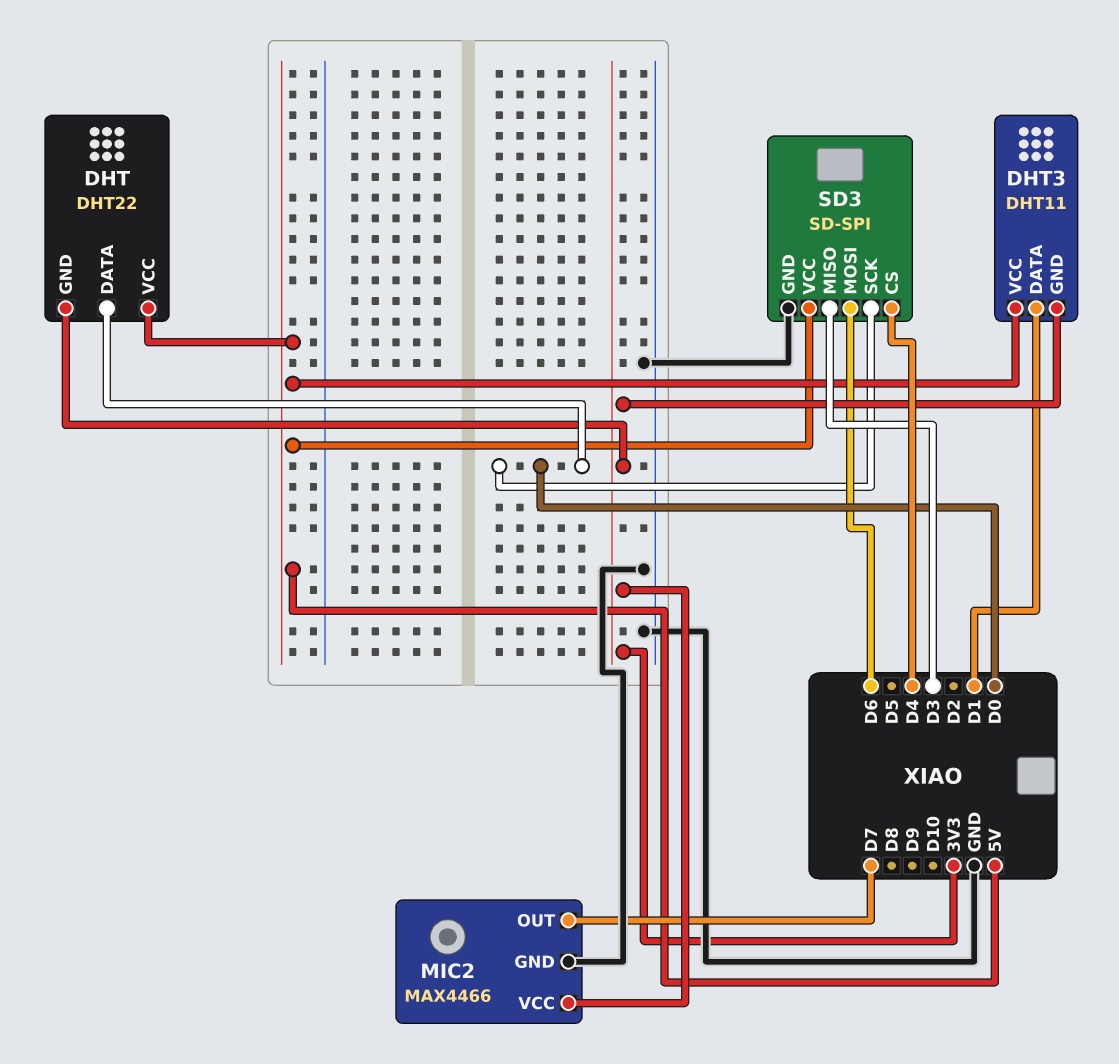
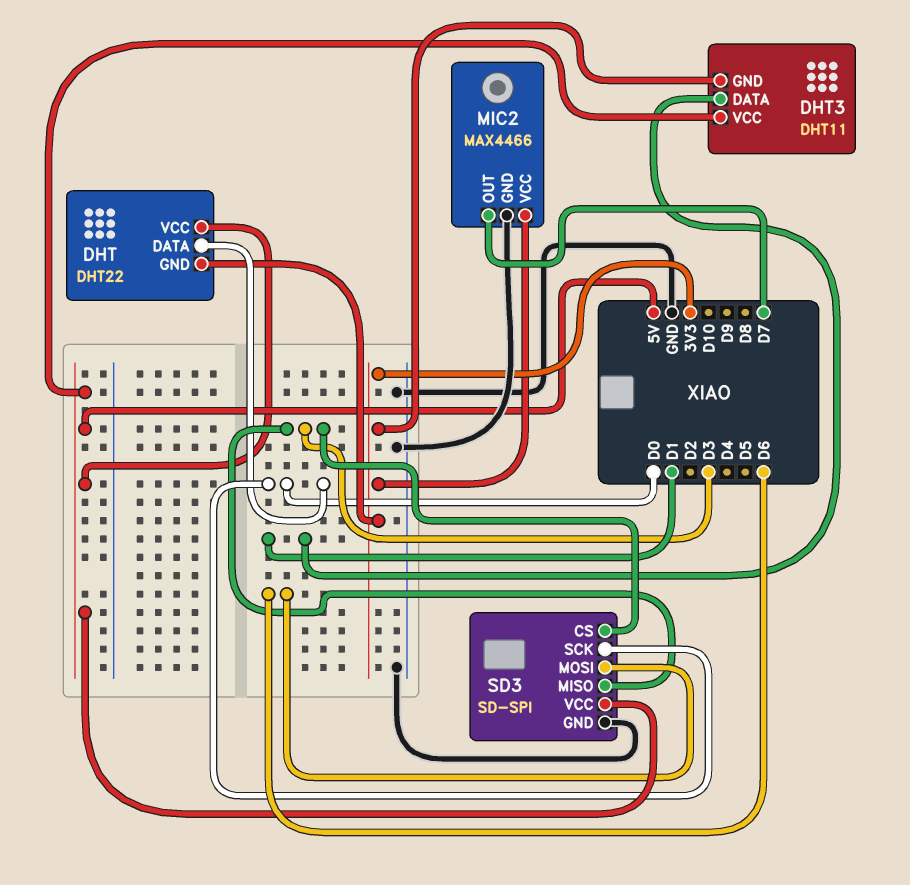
SD3 pin CS: D4 -> D3

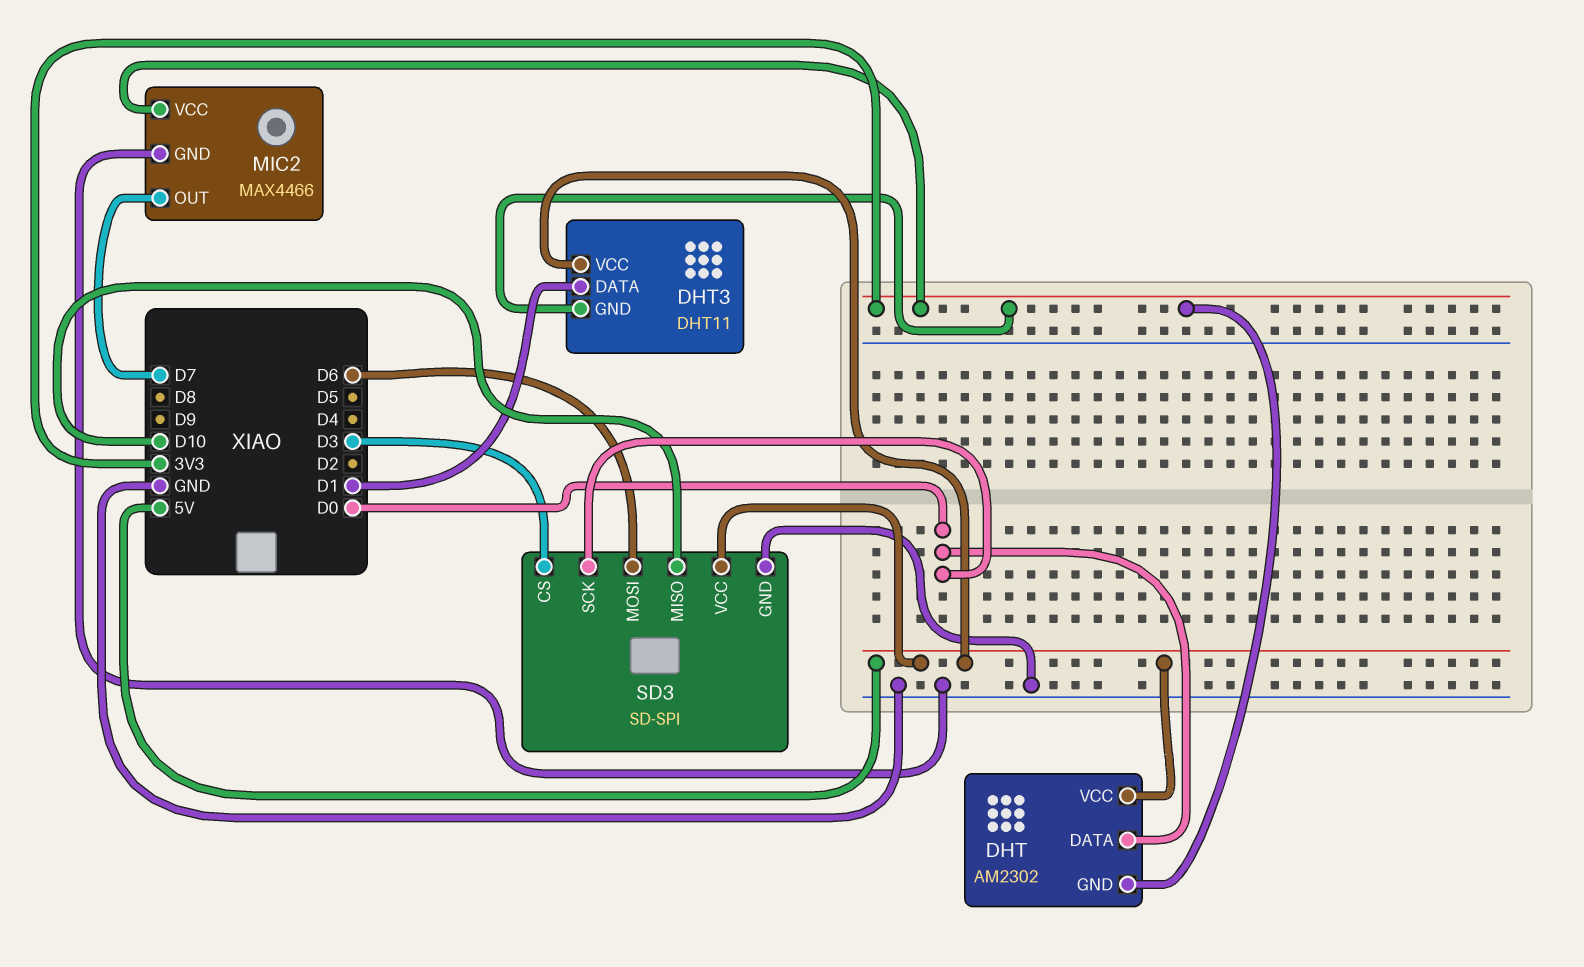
DHT: DHT22 -> AM2302
SD3 pin MISO: D3 -> D10

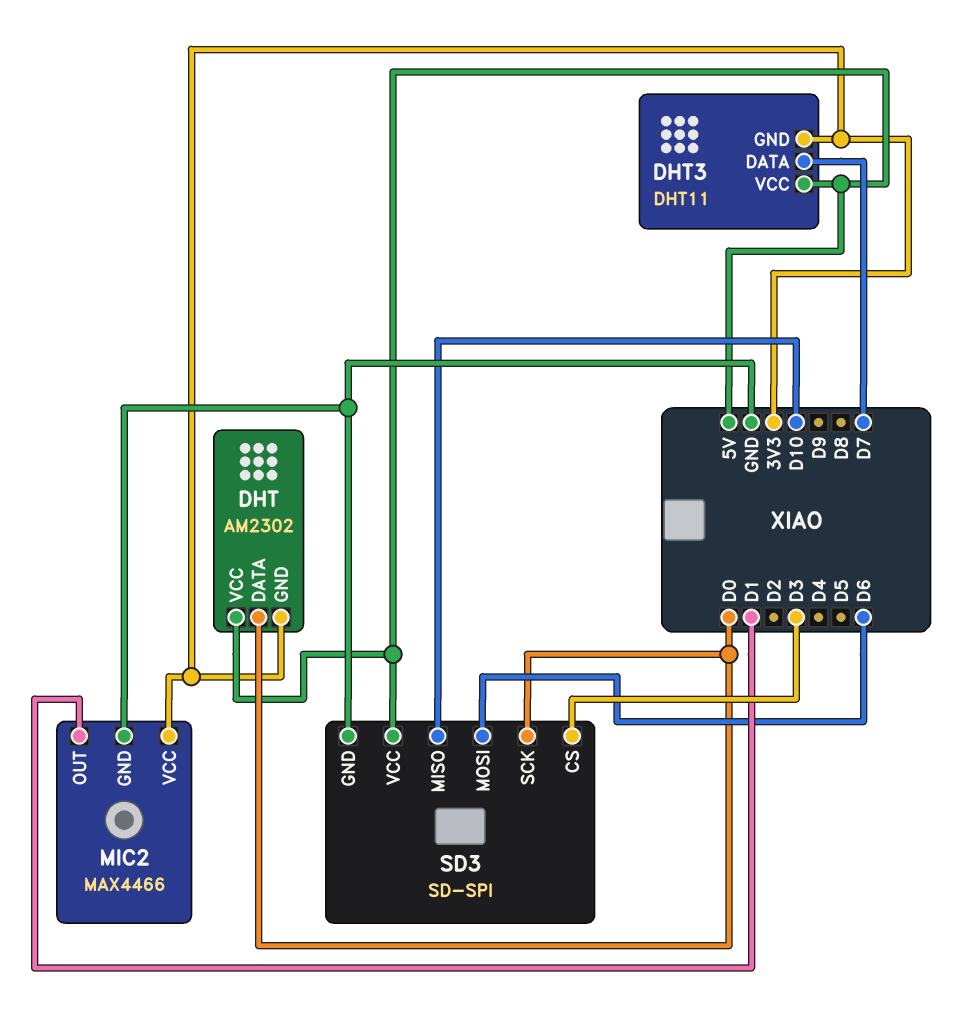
DHT3 pin DATA: D1 -> D7
MIC2 pin OUT: D7 -> D1

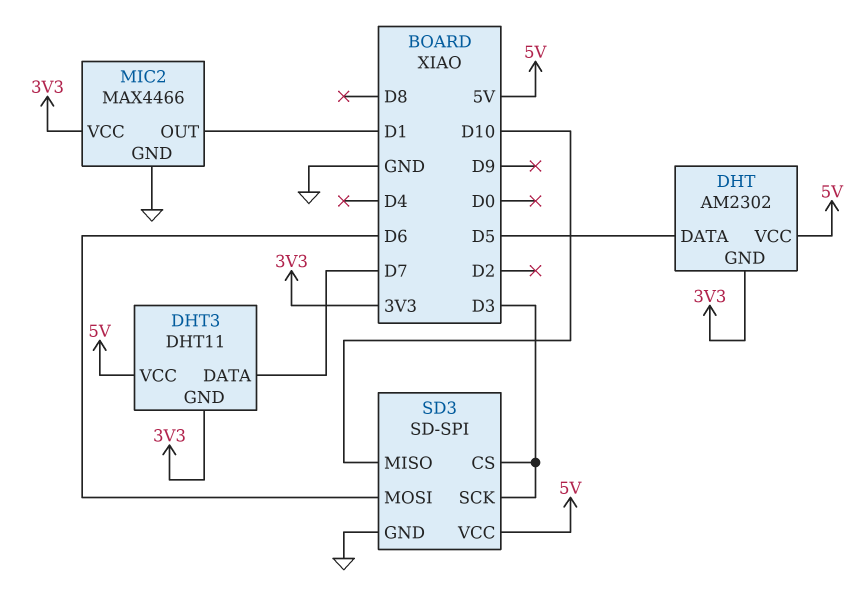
DHT pin DATA: D0 -> D5
SD3 pin SCK: D0 -> D3

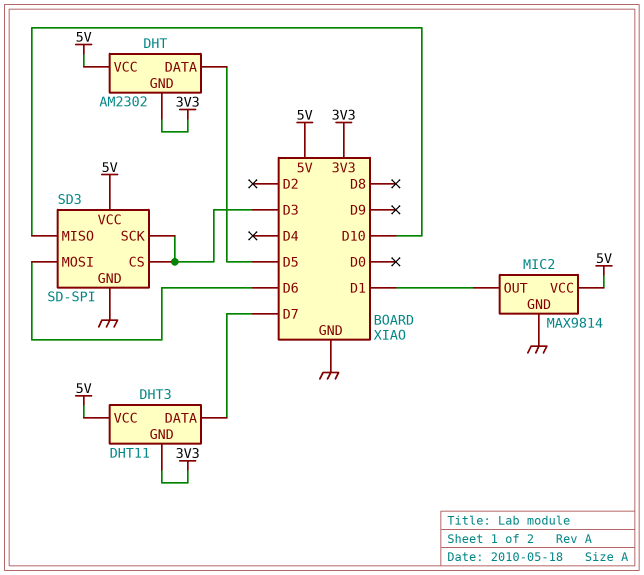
MIC2: MAX4466 -> MAX9814
MIC2 pin VCC: 3V3 -> 5V

